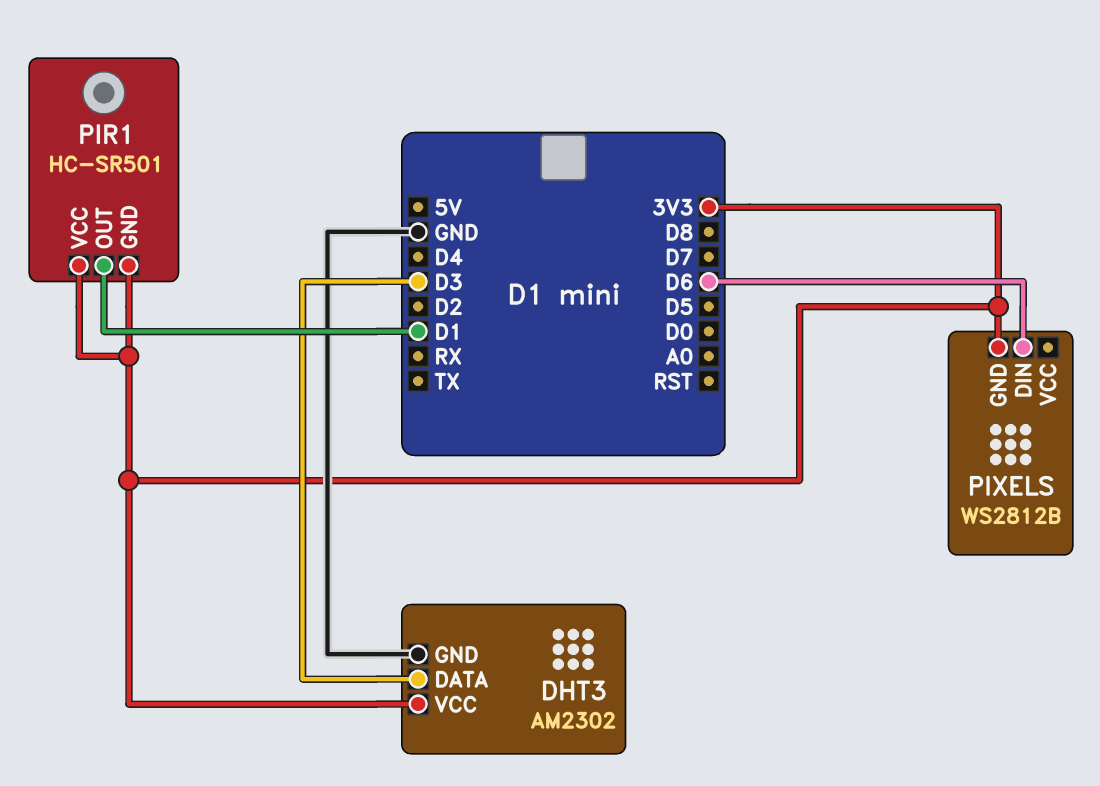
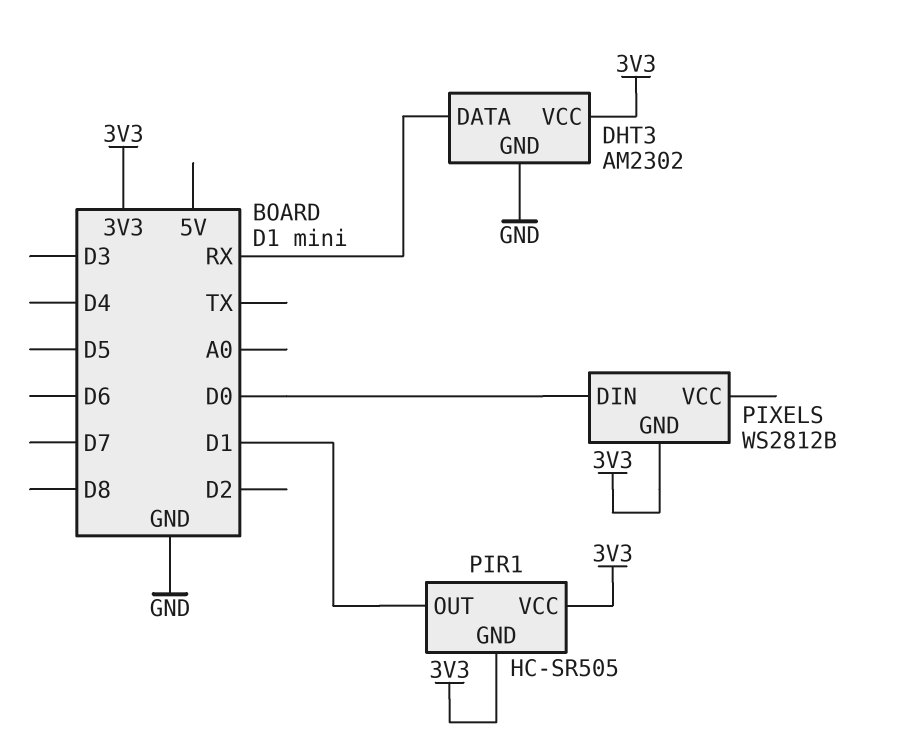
DHT3 pin DATA: D3 -> RX
PIR1: HC-SR501 -> HC-SR505
PIXELS pin DIN: D6 -> D0

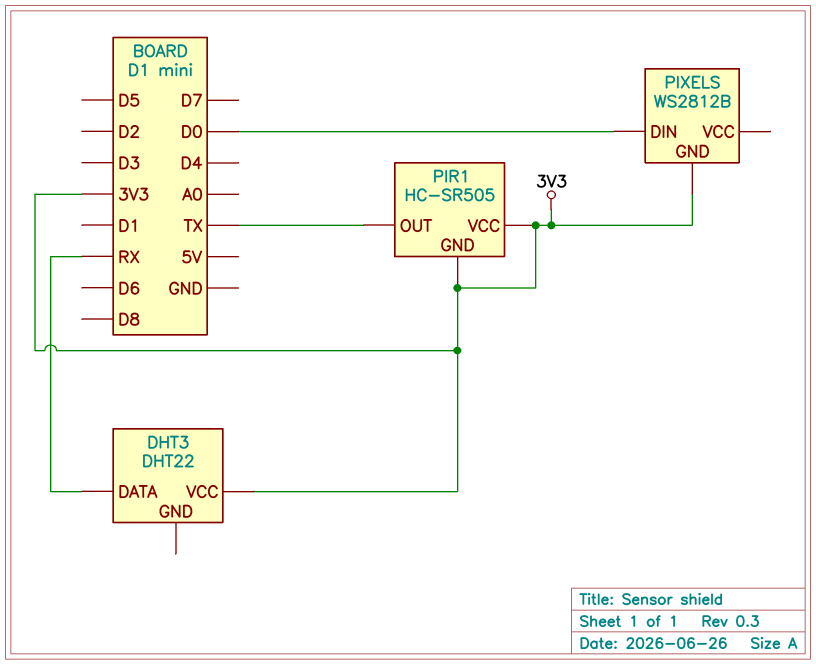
DHT3: AM2302 -> DHT22
DHT3 pin GND: GND -> none
PIR1 pin OUT: D1 -> TX

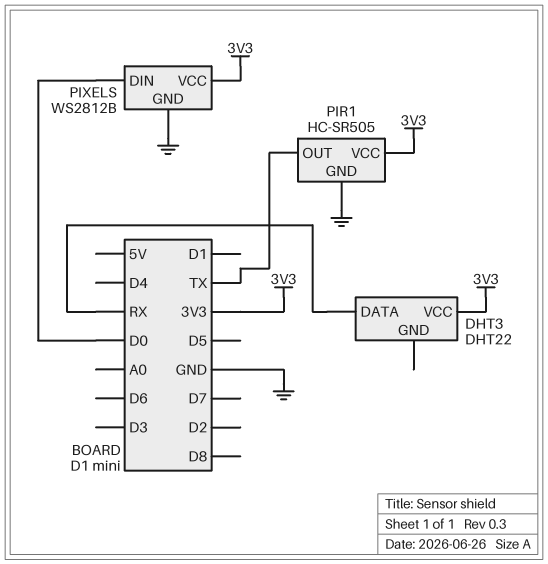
PIR1 pin GND: 3V3 -> GND
PIXELS pin GND: 3V3 -> GND
PIXELS pin VCC: none -> 3V3

